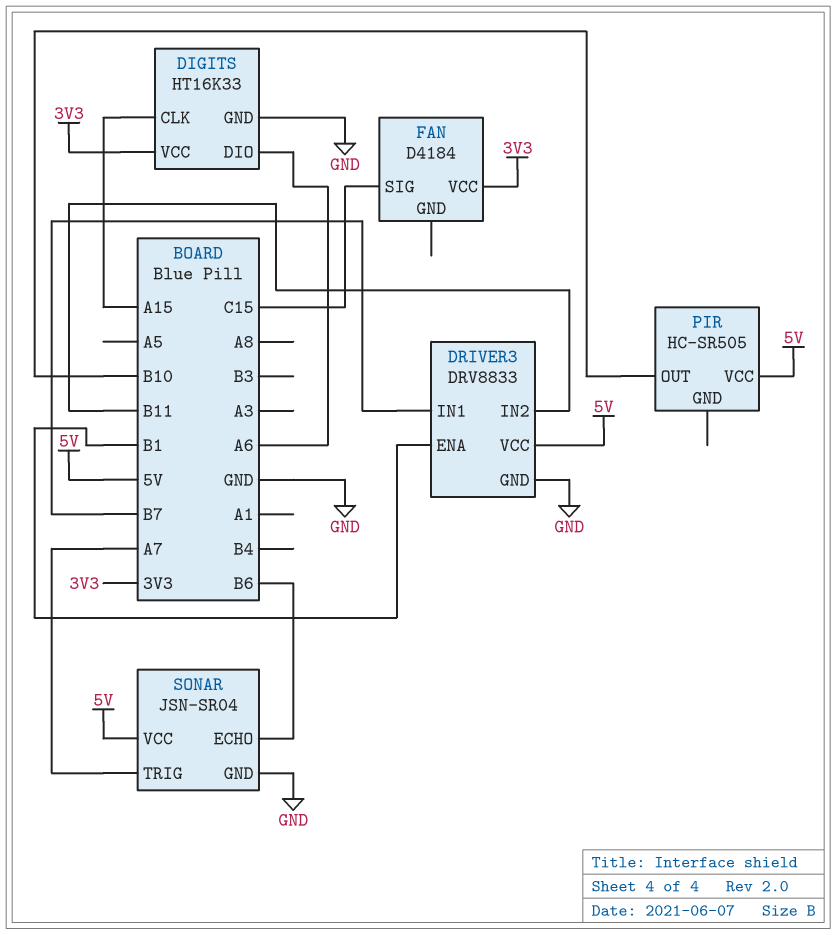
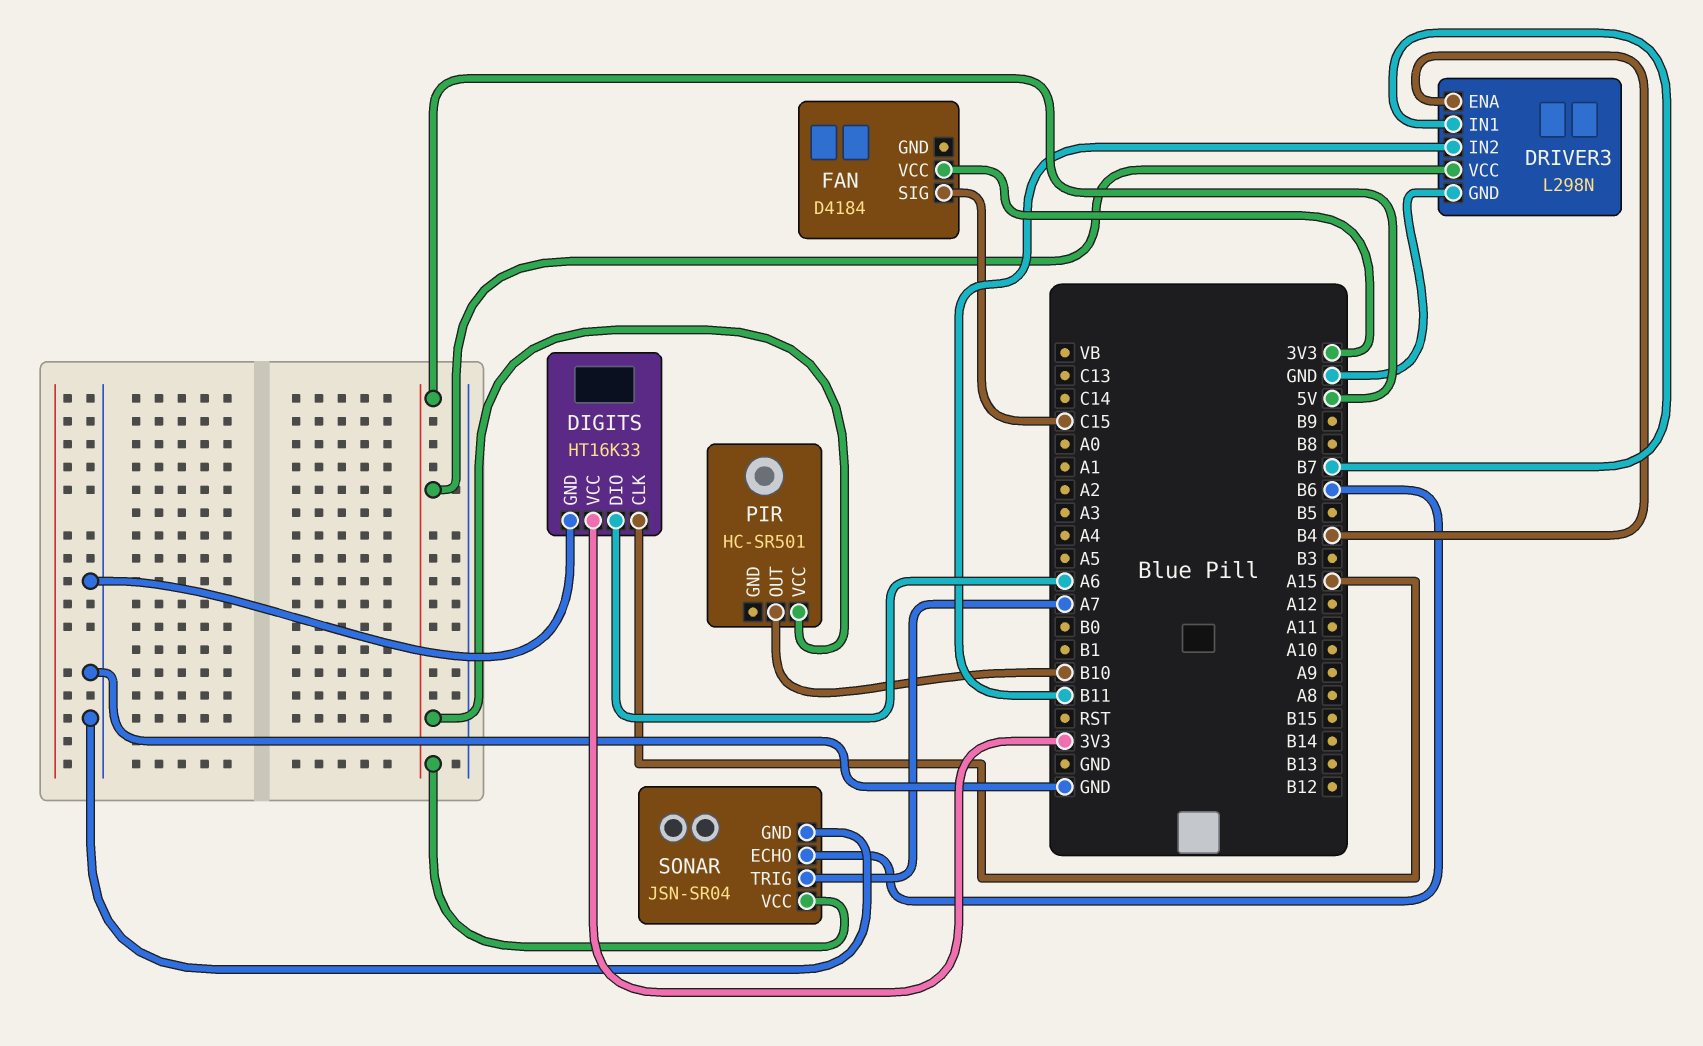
DRIVER3: DRV8833 -> L298N
DRIVER3 pin ENA: B1 -> B4
PIR: HC-SR505 -> HC-SR501

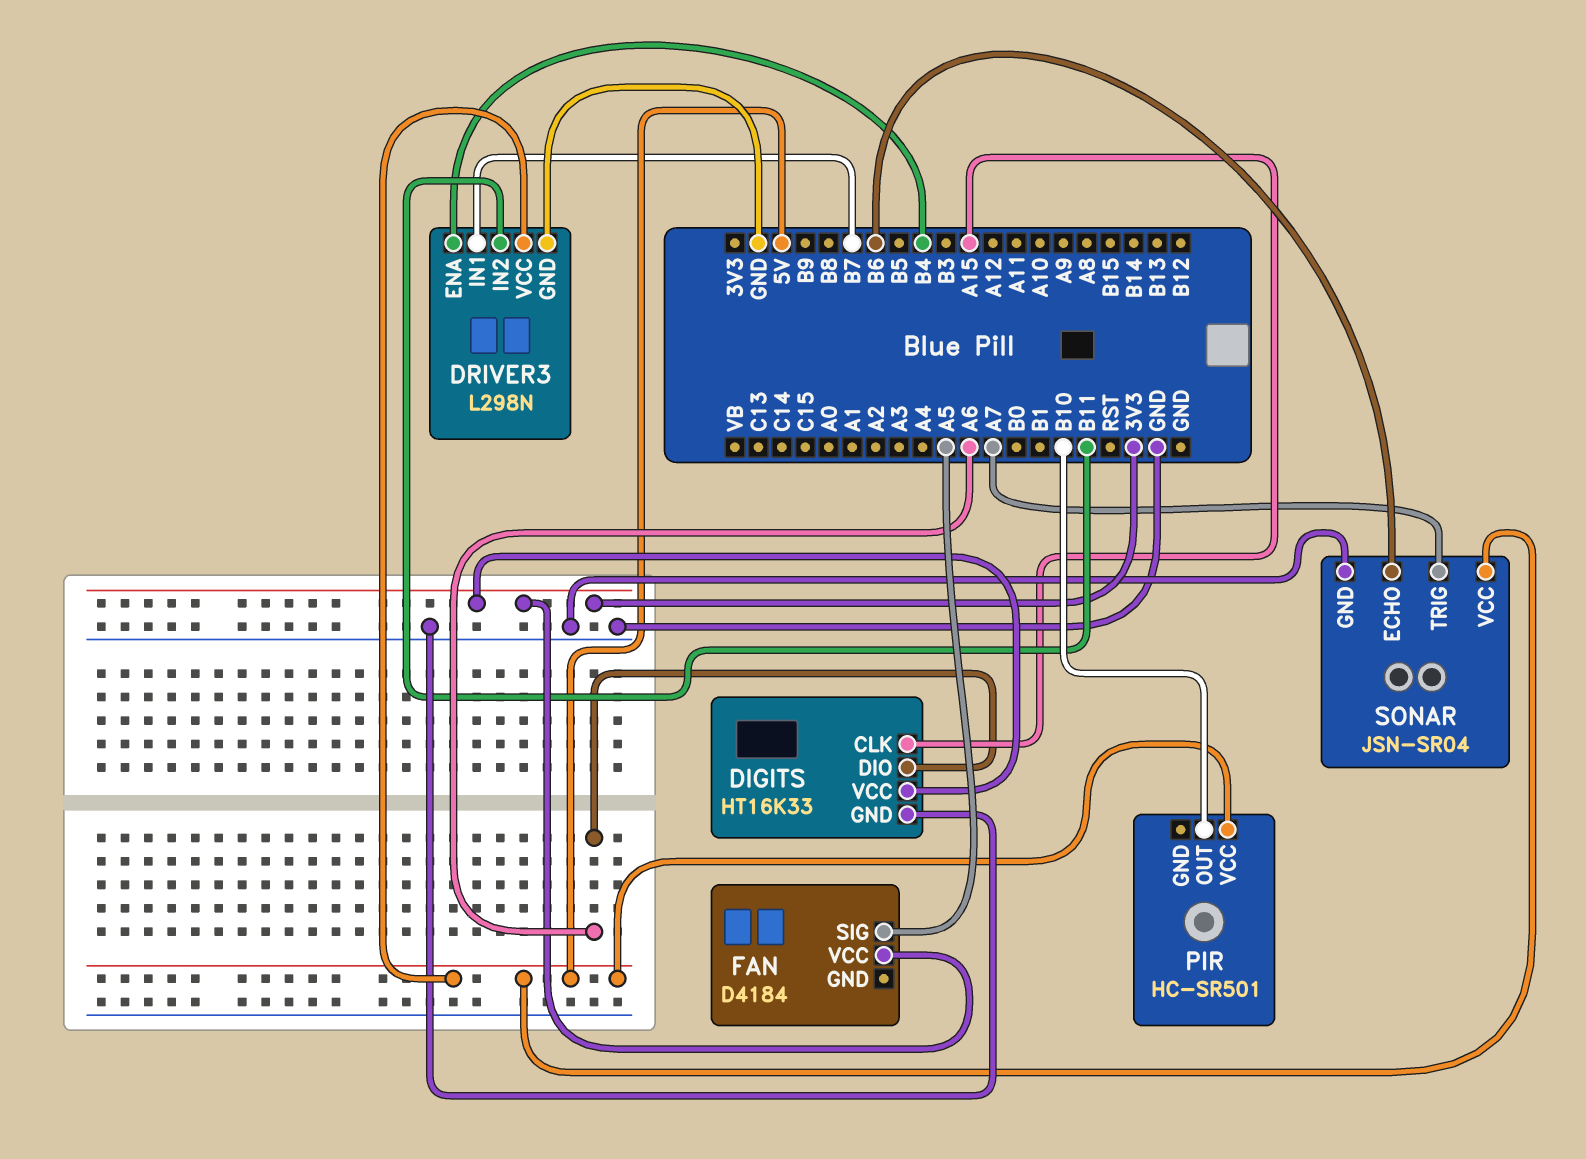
FAN pin SIG: C15 -> A5

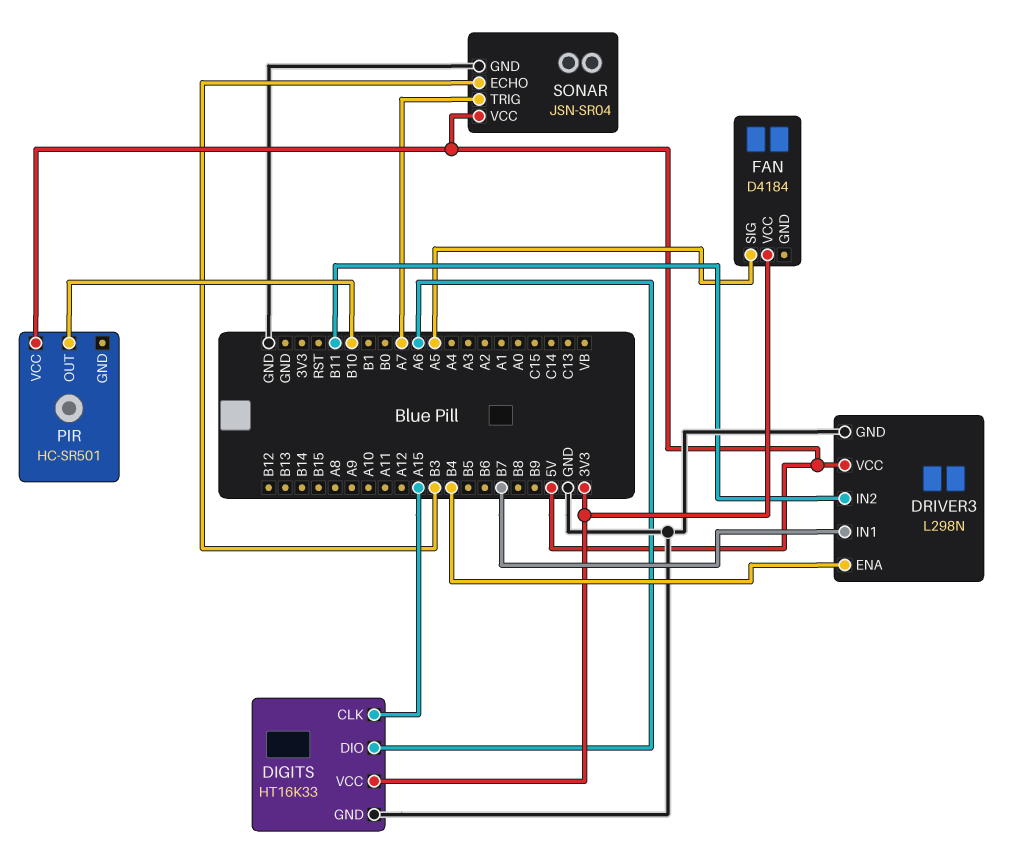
SONAR pin ECHO: B6 -> B3

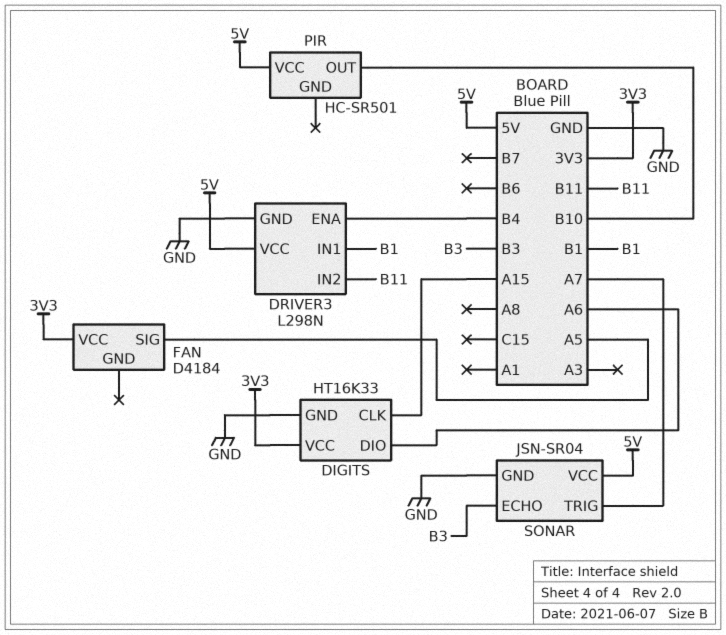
DRIVER3 pin IN1: B7 -> B1

